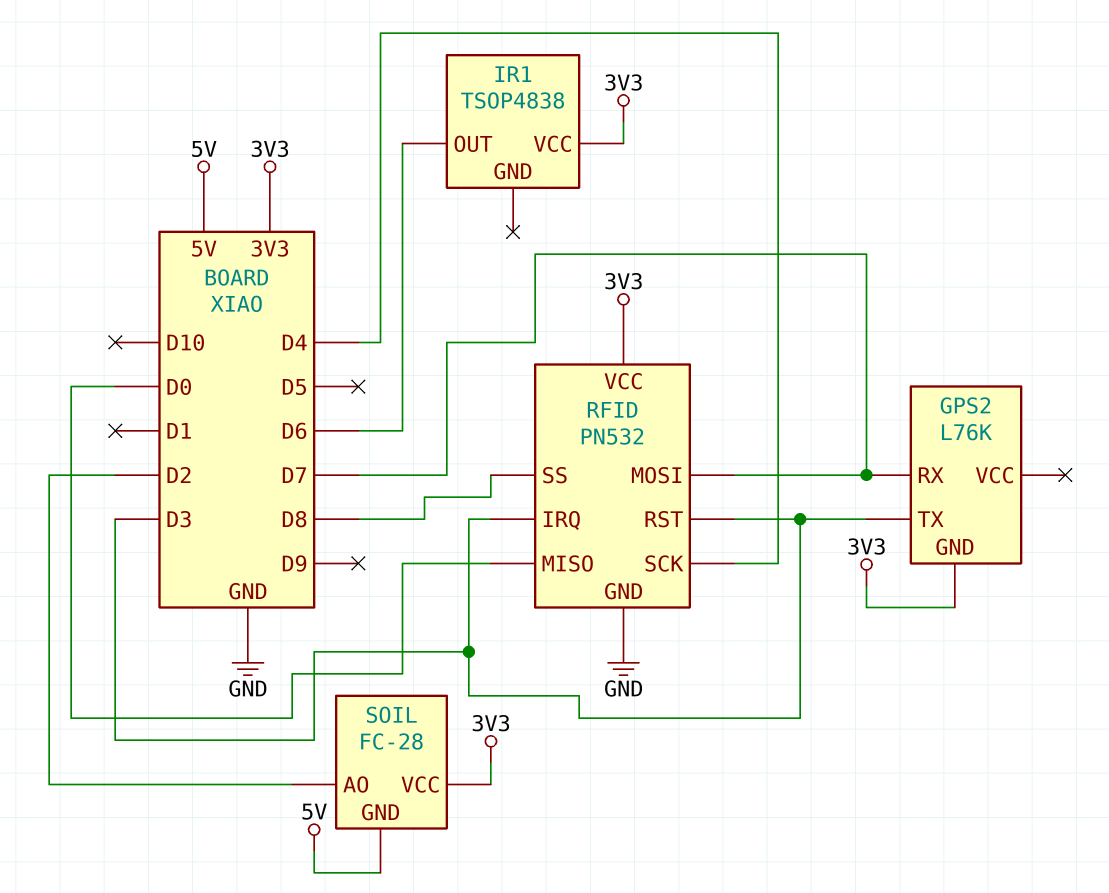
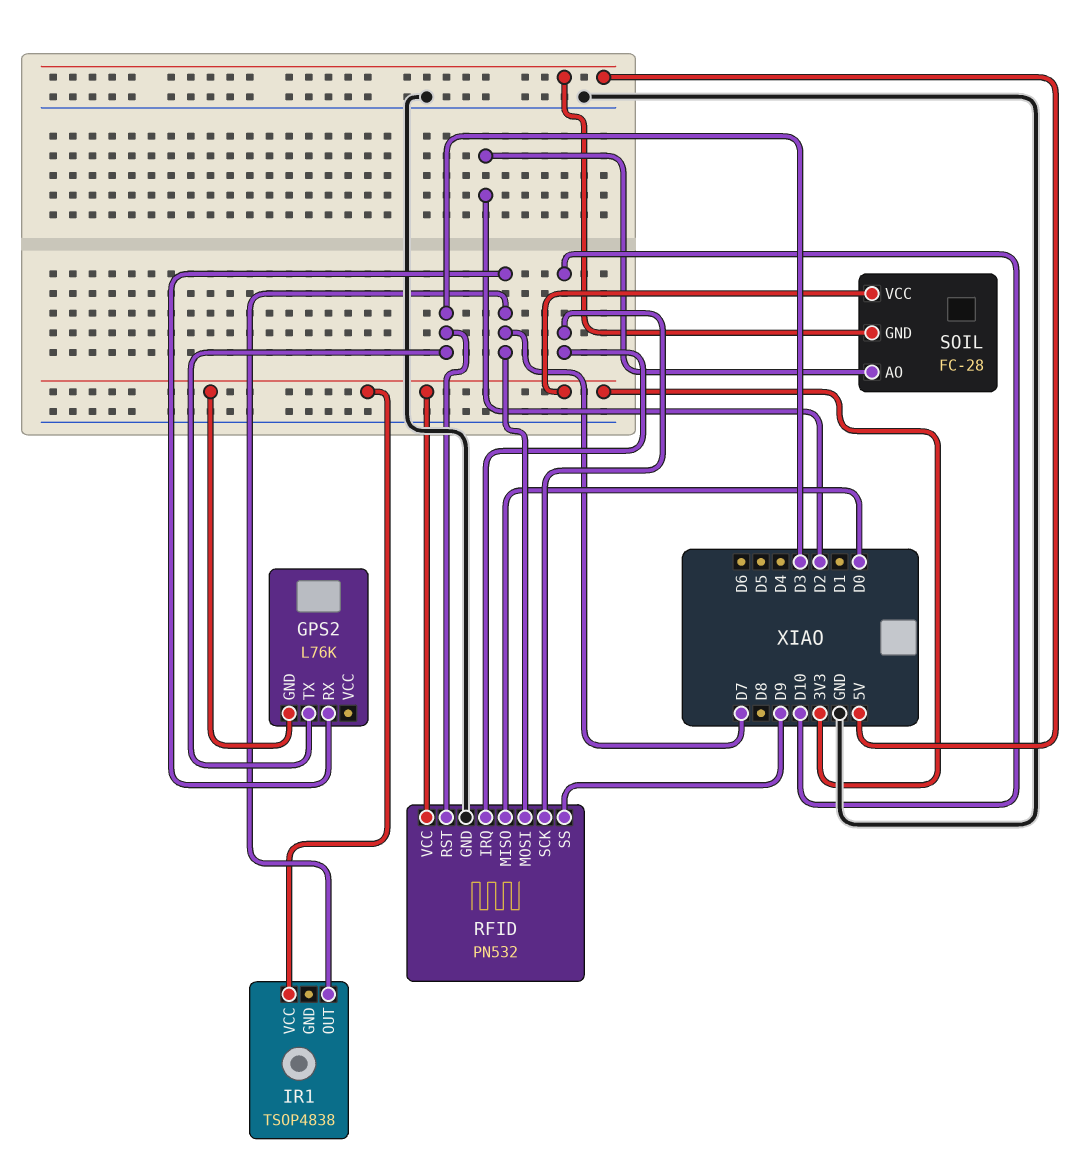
IR1 pin OUT: D6 -> D7
RFID pin IRQ: D3 -> D10
RFID pin SCK: D4 -> D10
RFID pin SS: D8 -> D9

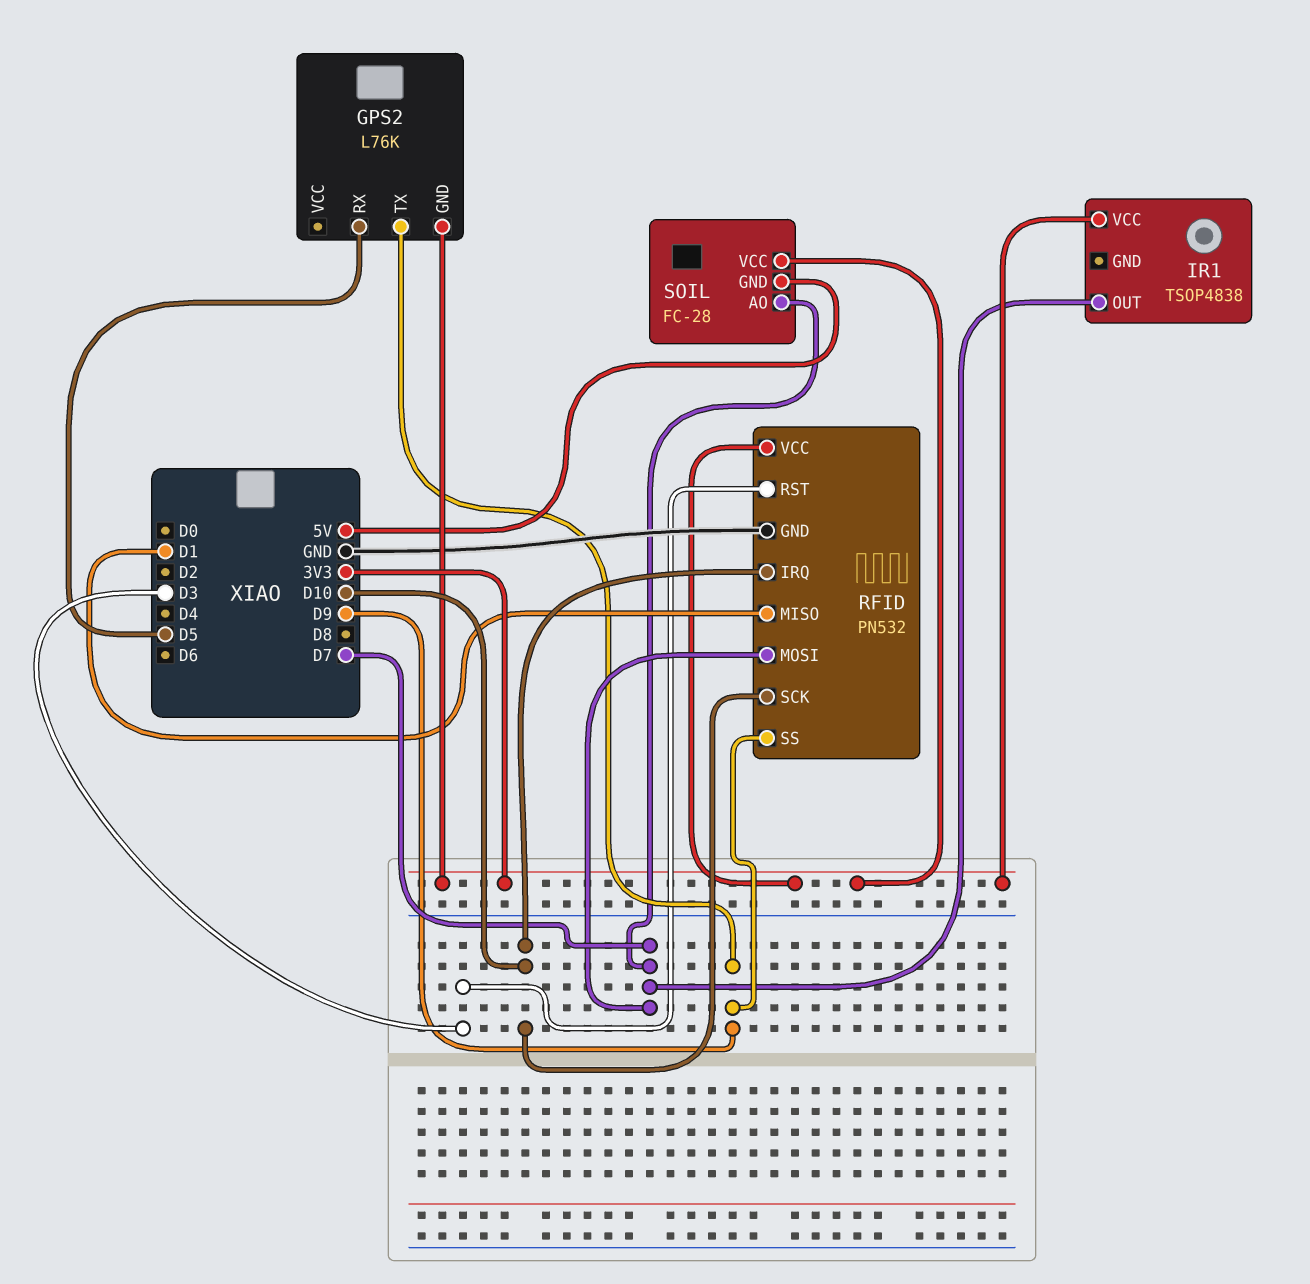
GPS2 pin RX: D7 -> D5
GPS2 pin TX: D3 -> D9
RFID pin MISO: D0 -> D1
SOIL pin AO: D2 -> D7

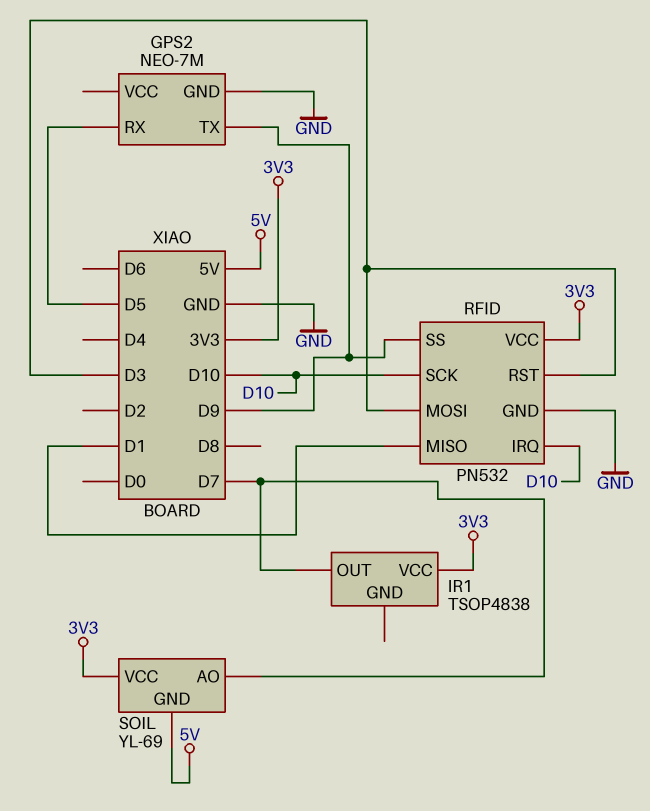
GPS2: L76K -> NEO-7M
GPS2 pin GND: 3V3 -> GND
RFID pin MOSI: D7 -> D3
SOIL: FC-28 -> YL-69

